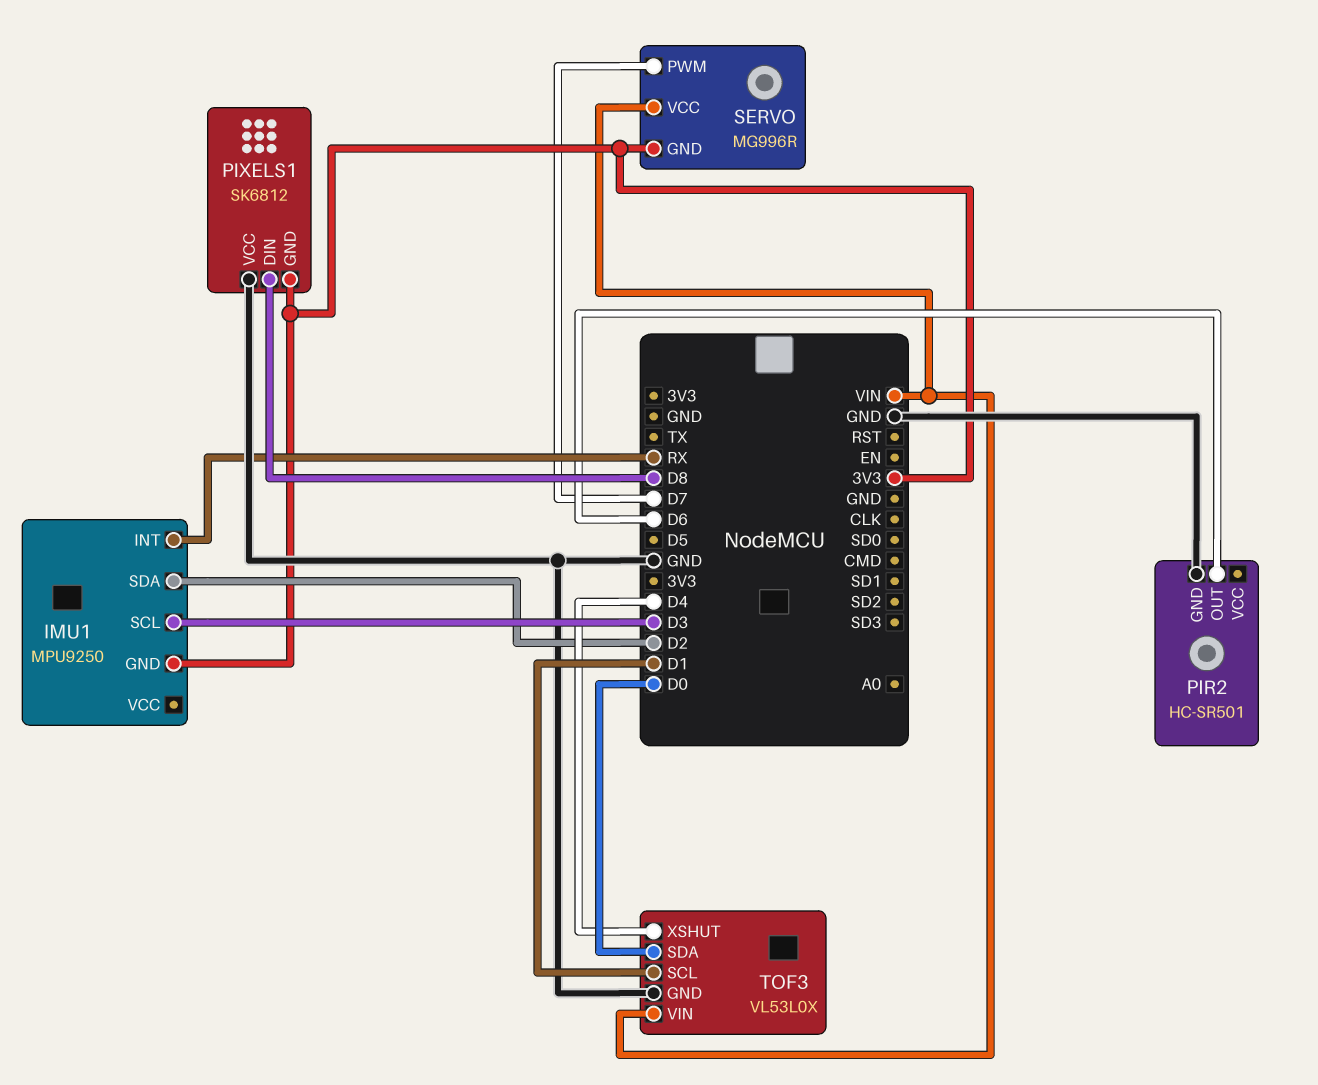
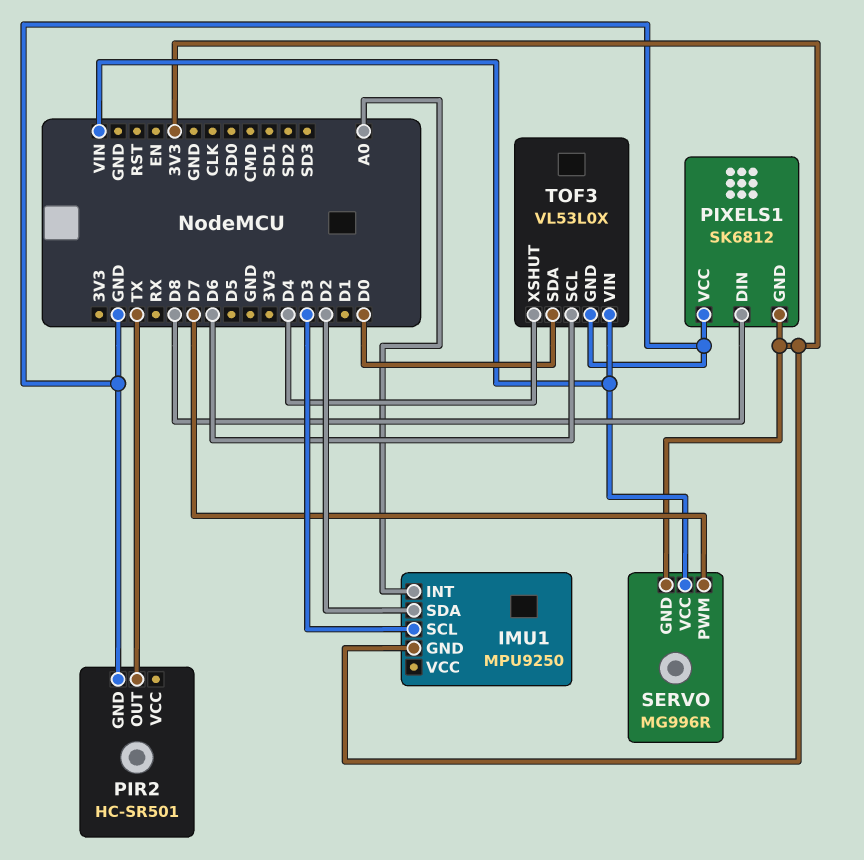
IMU1 pin INT: RX -> A0
PIR2 pin OUT: D6 -> TX
TOF3 pin SCL: D1 -> D6

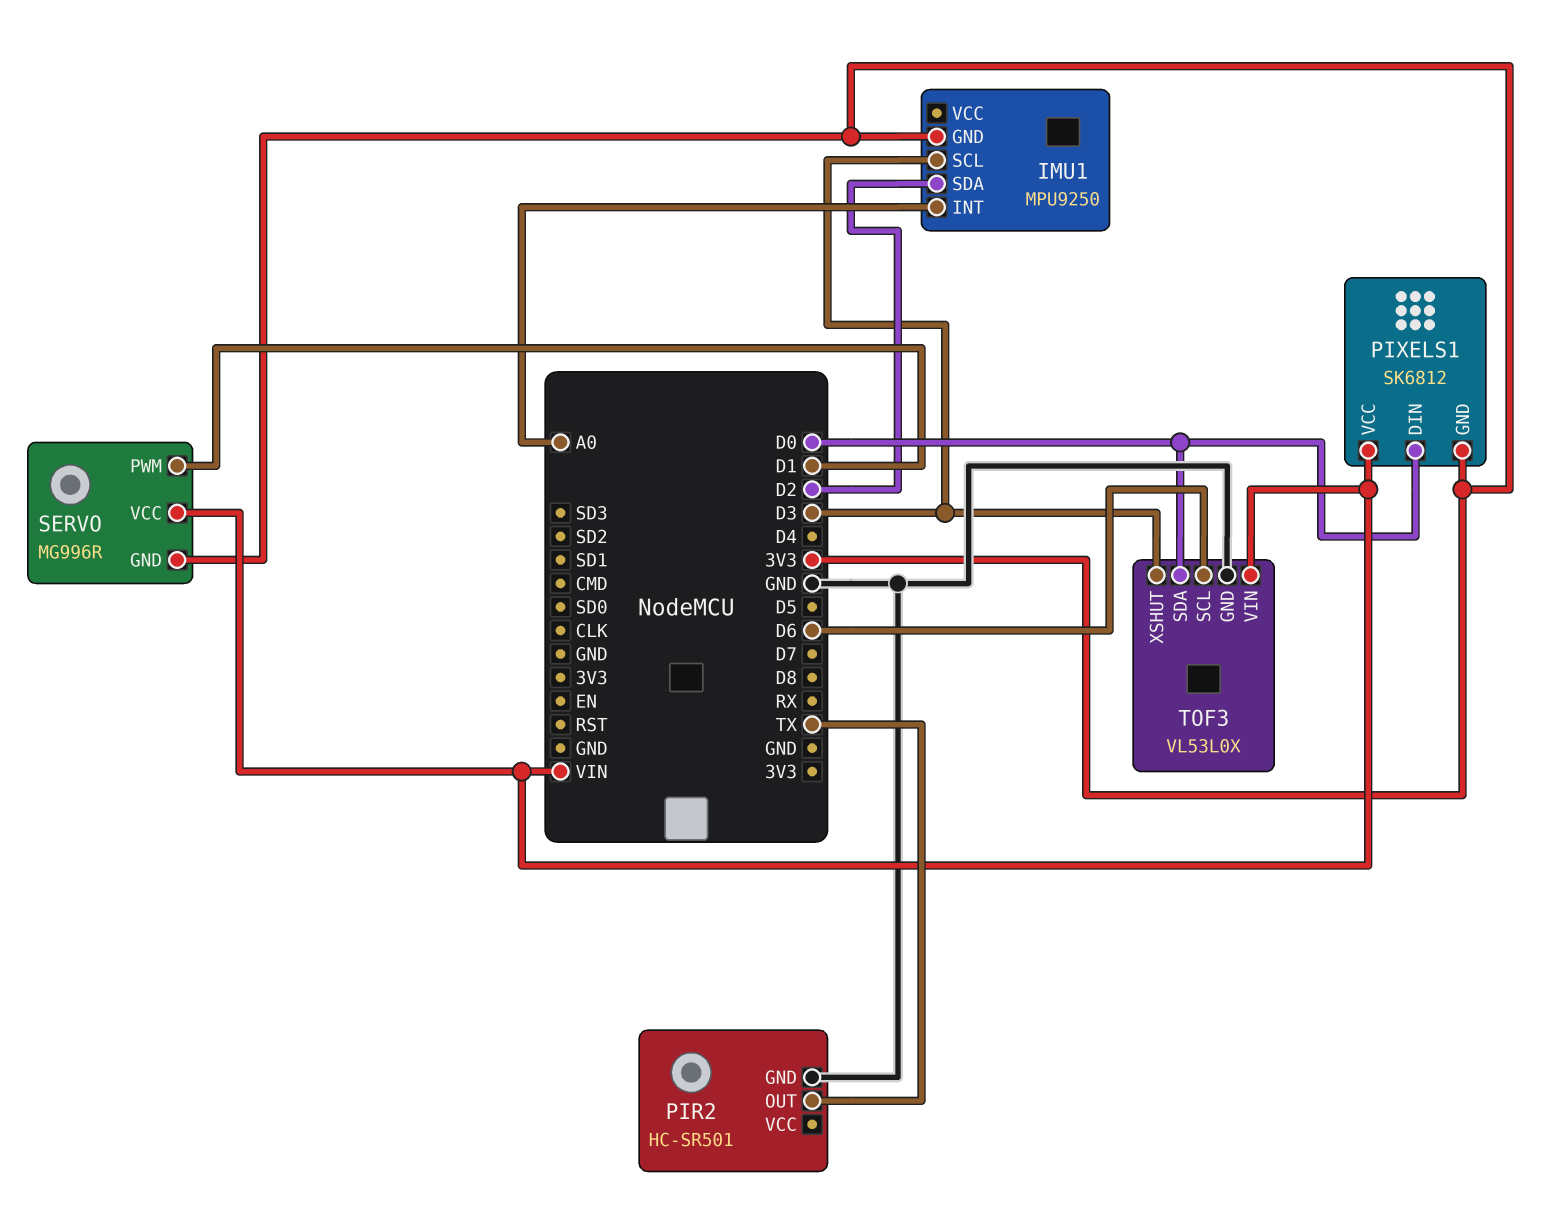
PIXELS1 pin DIN: D8 -> D0
PIXELS1 pin VCC: GND -> VIN
SERVO pin PWM: D7 -> D1
TOF3 pin XSHUT: D4 -> D3

